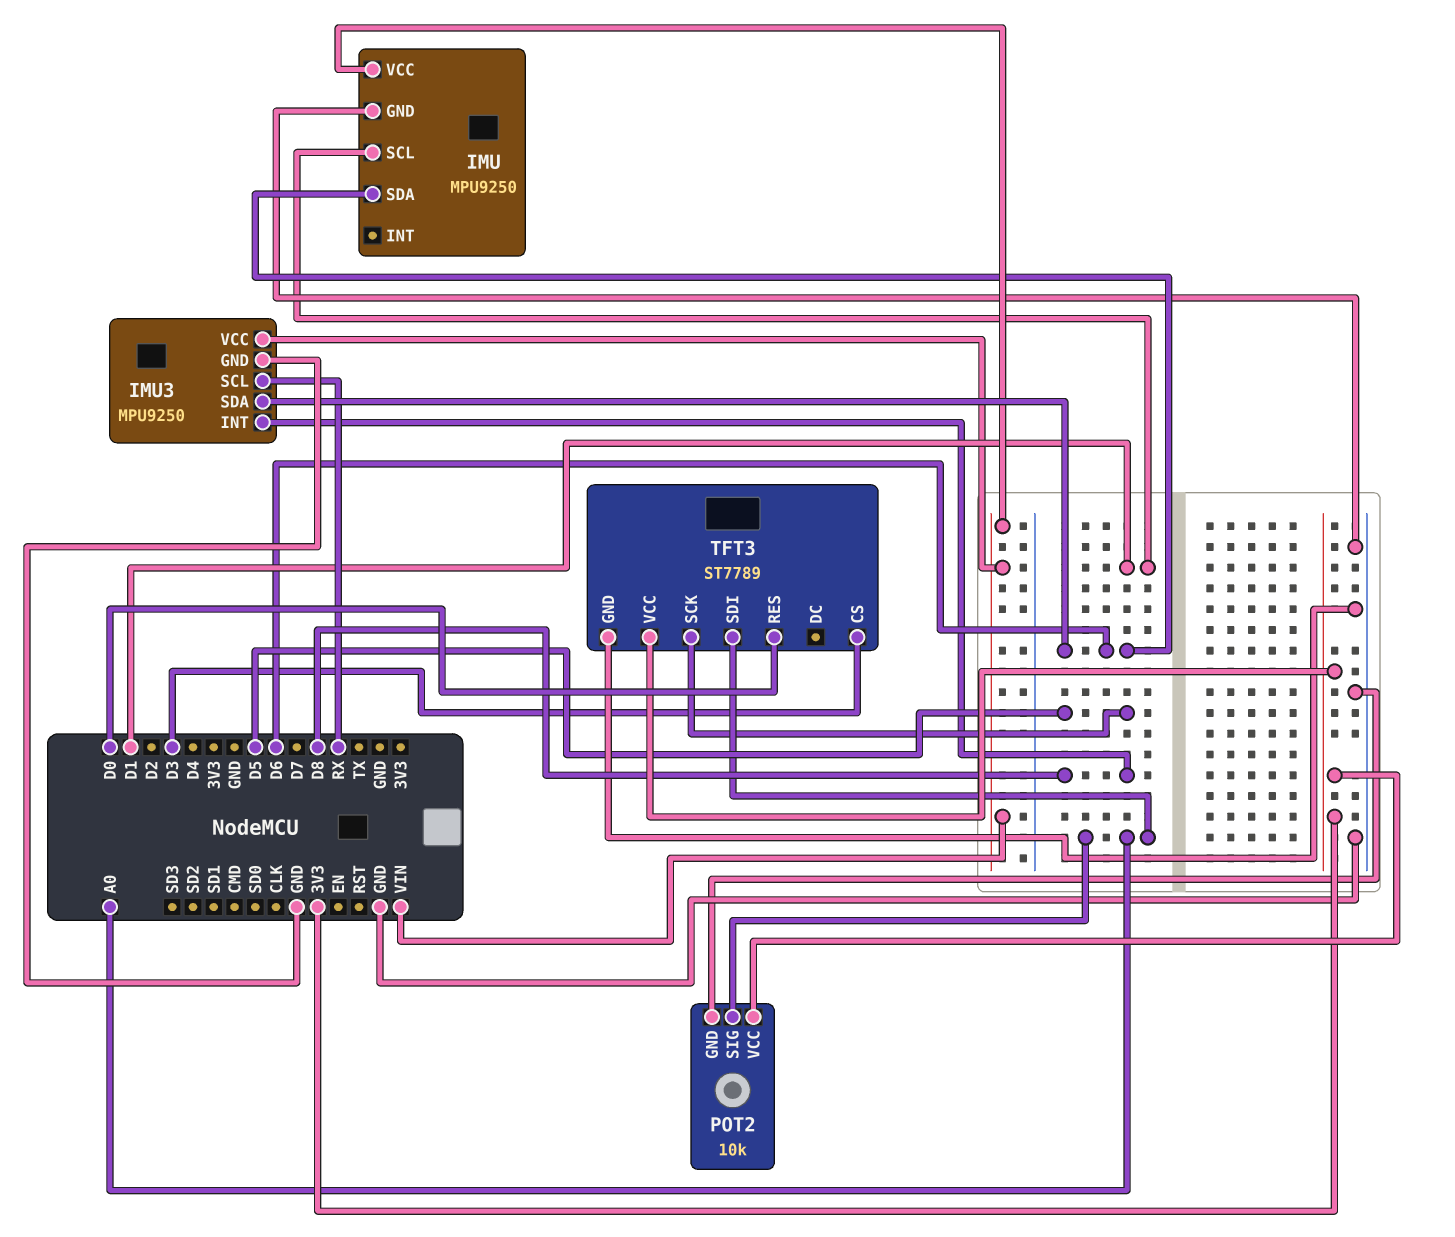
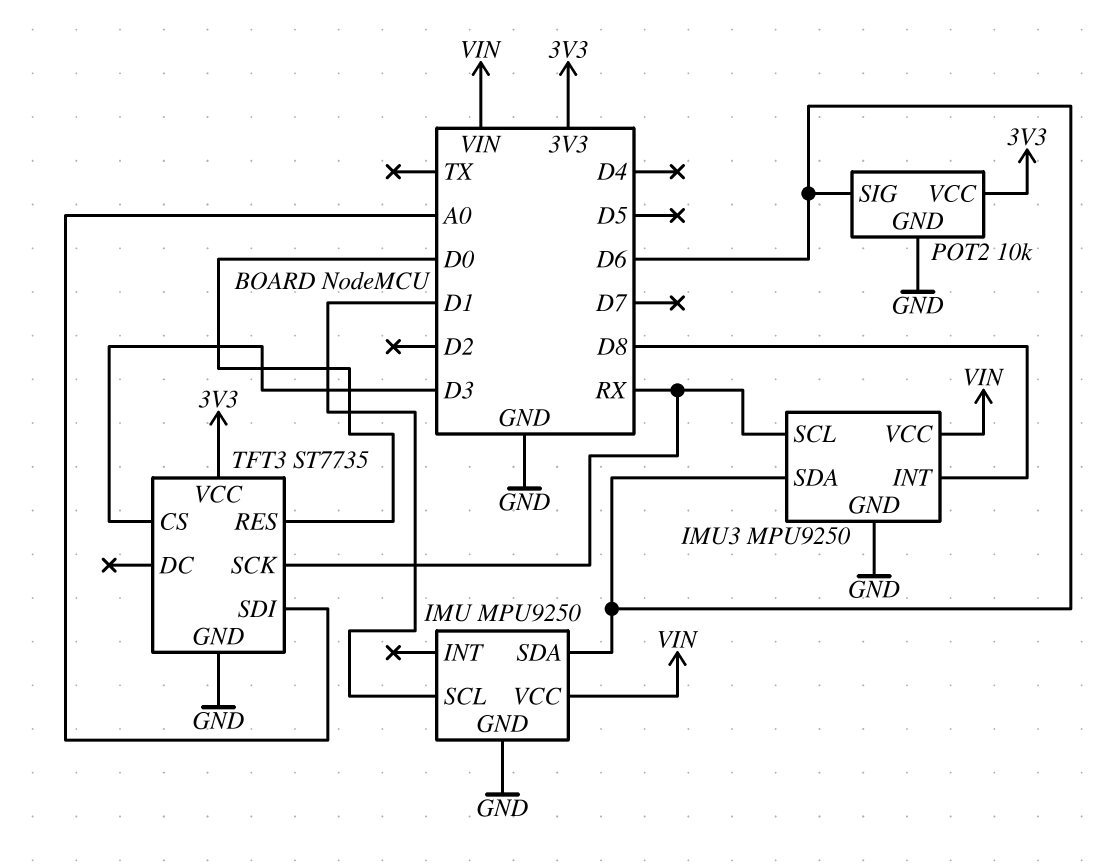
POT2 pin SIG: A0 -> D6
TFT3: ST7789 -> ST7735
TFT3 pin SCK: D5 -> RX

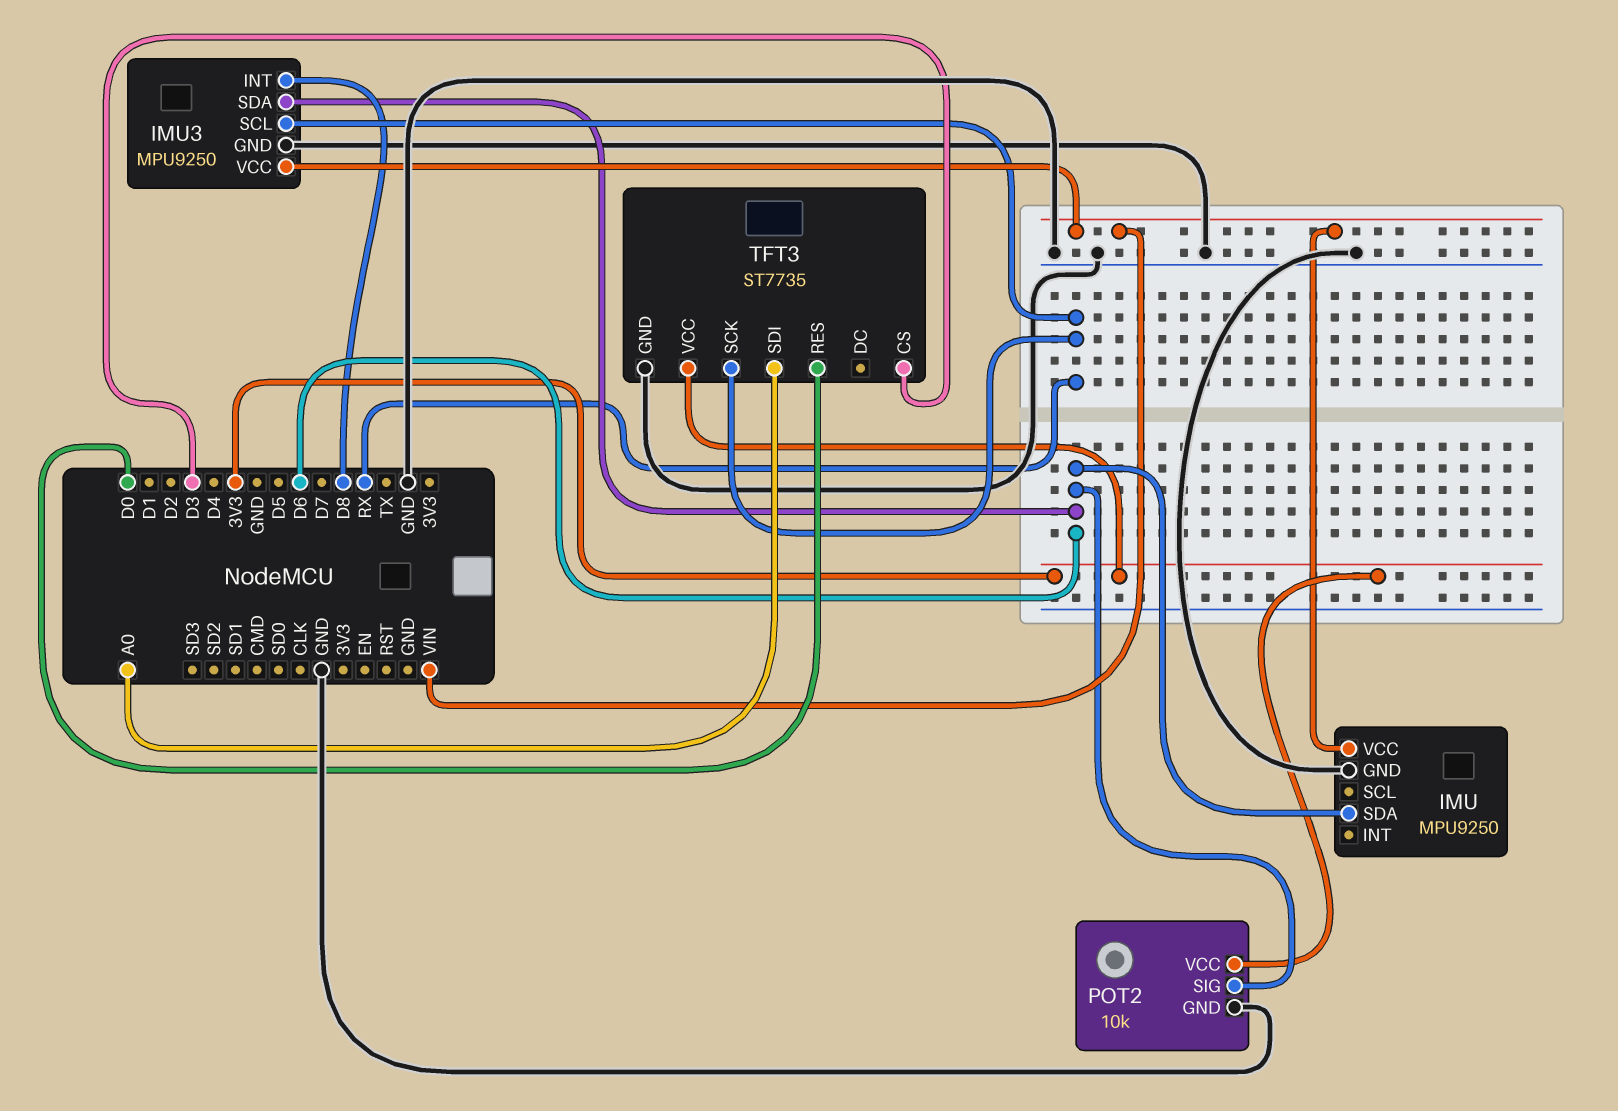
IMU pin SCL: D1 -> none

